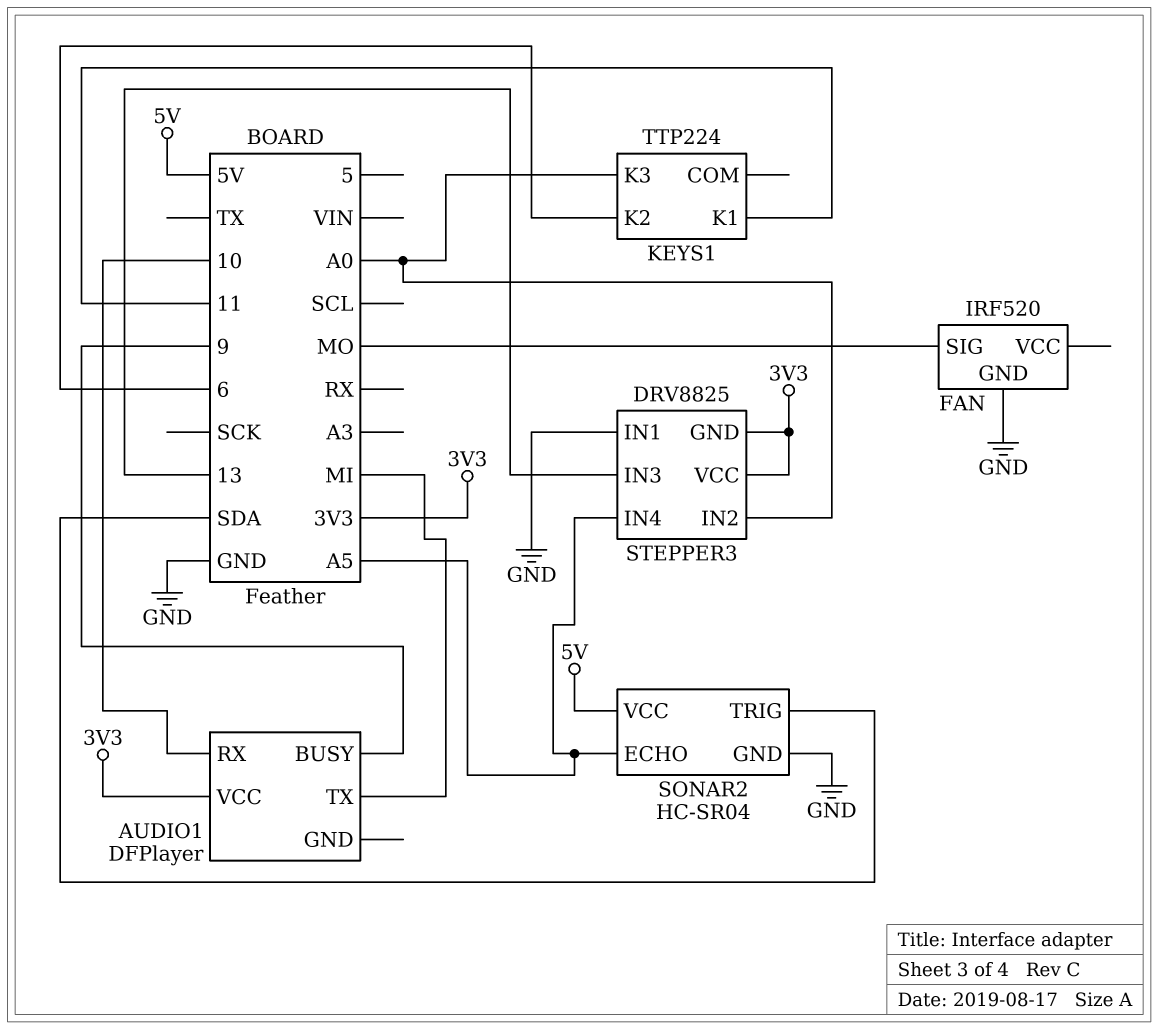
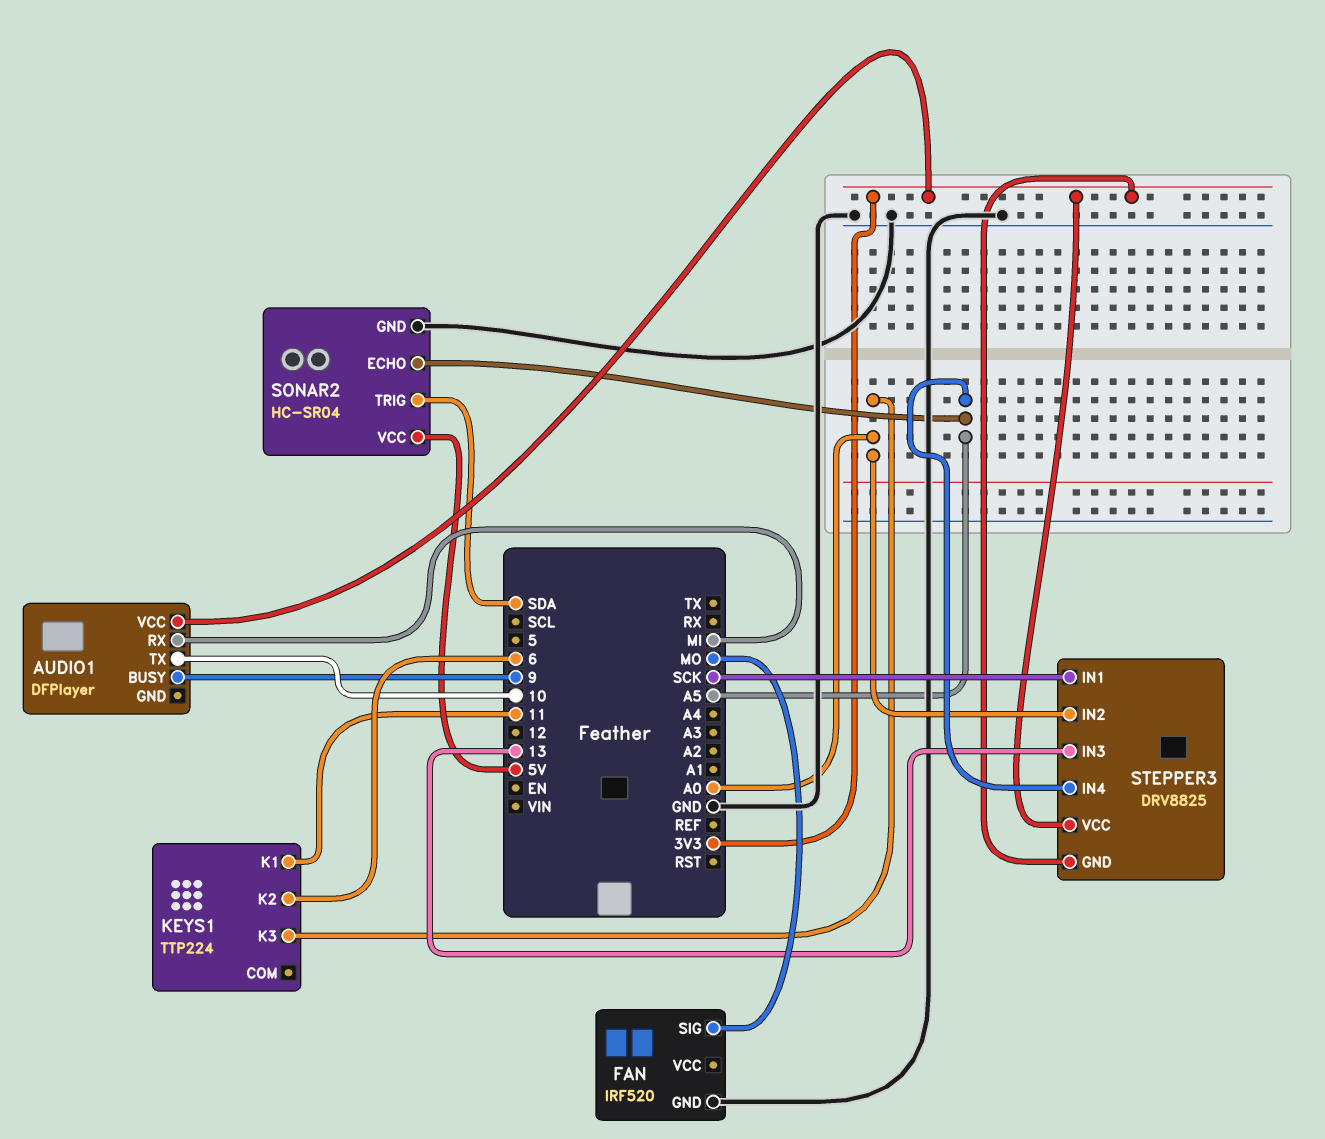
AUDIO1 pin RX: 10 -> MI
AUDIO1 pin TX: MI -> 10
STEPPER3 pin IN1: GND -> SCK

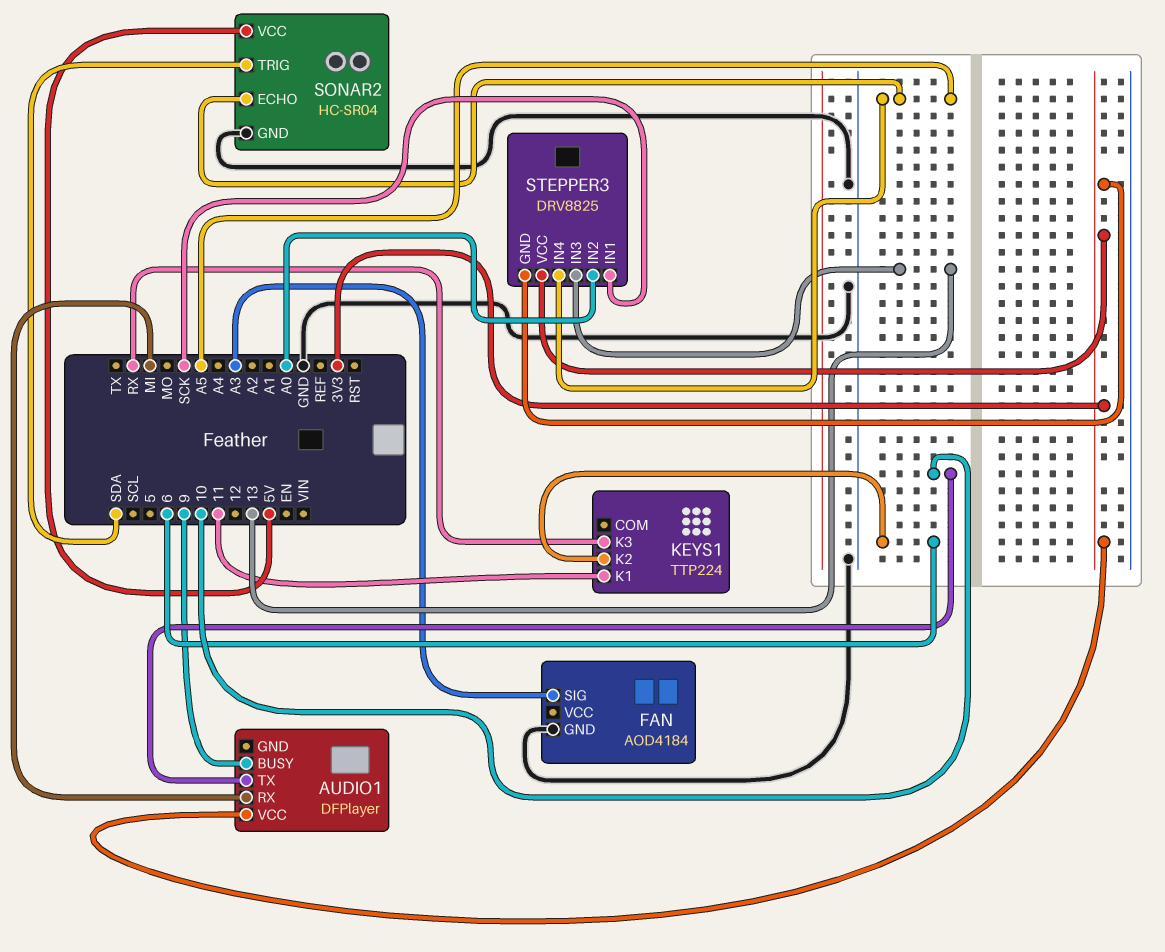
FAN: IRF520 -> AOD4184
FAN pin SIG: MO -> A3
KEYS1 pin K3: A0 -> RX

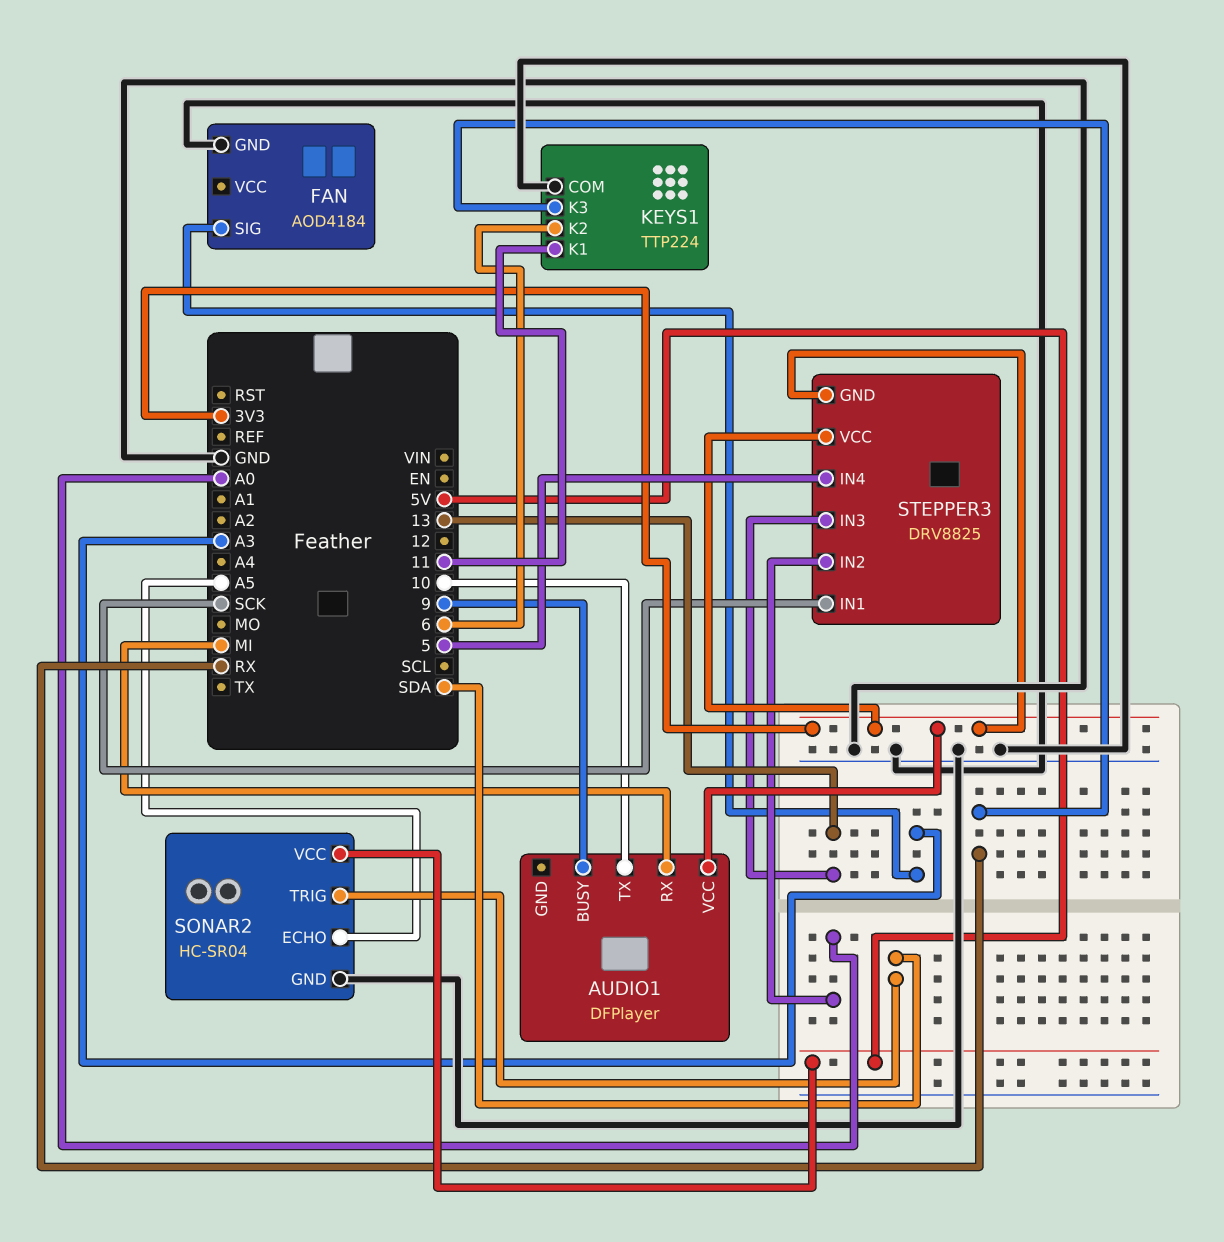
KEYS1 pin COM: none -> GND
STEPPER3 pin IN4: A5 -> 5

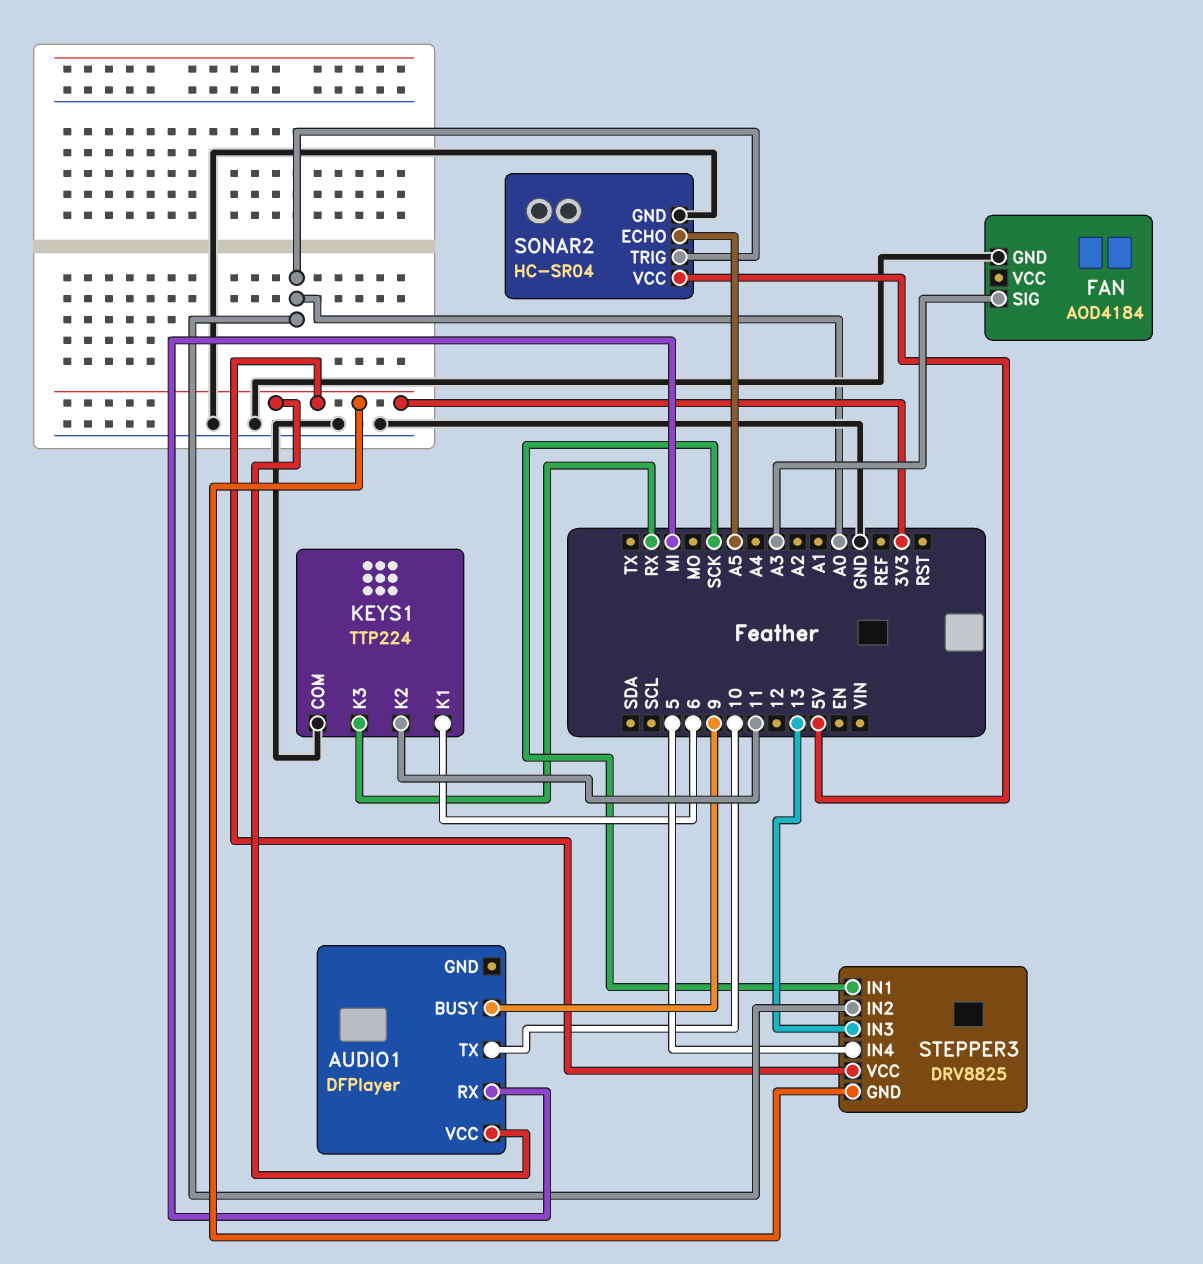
KEYS1 pin K1: 11 -> 6
KEYS1 pin K2: 6 -> 11
SONAR2 pin TRIG: SDA -> A0

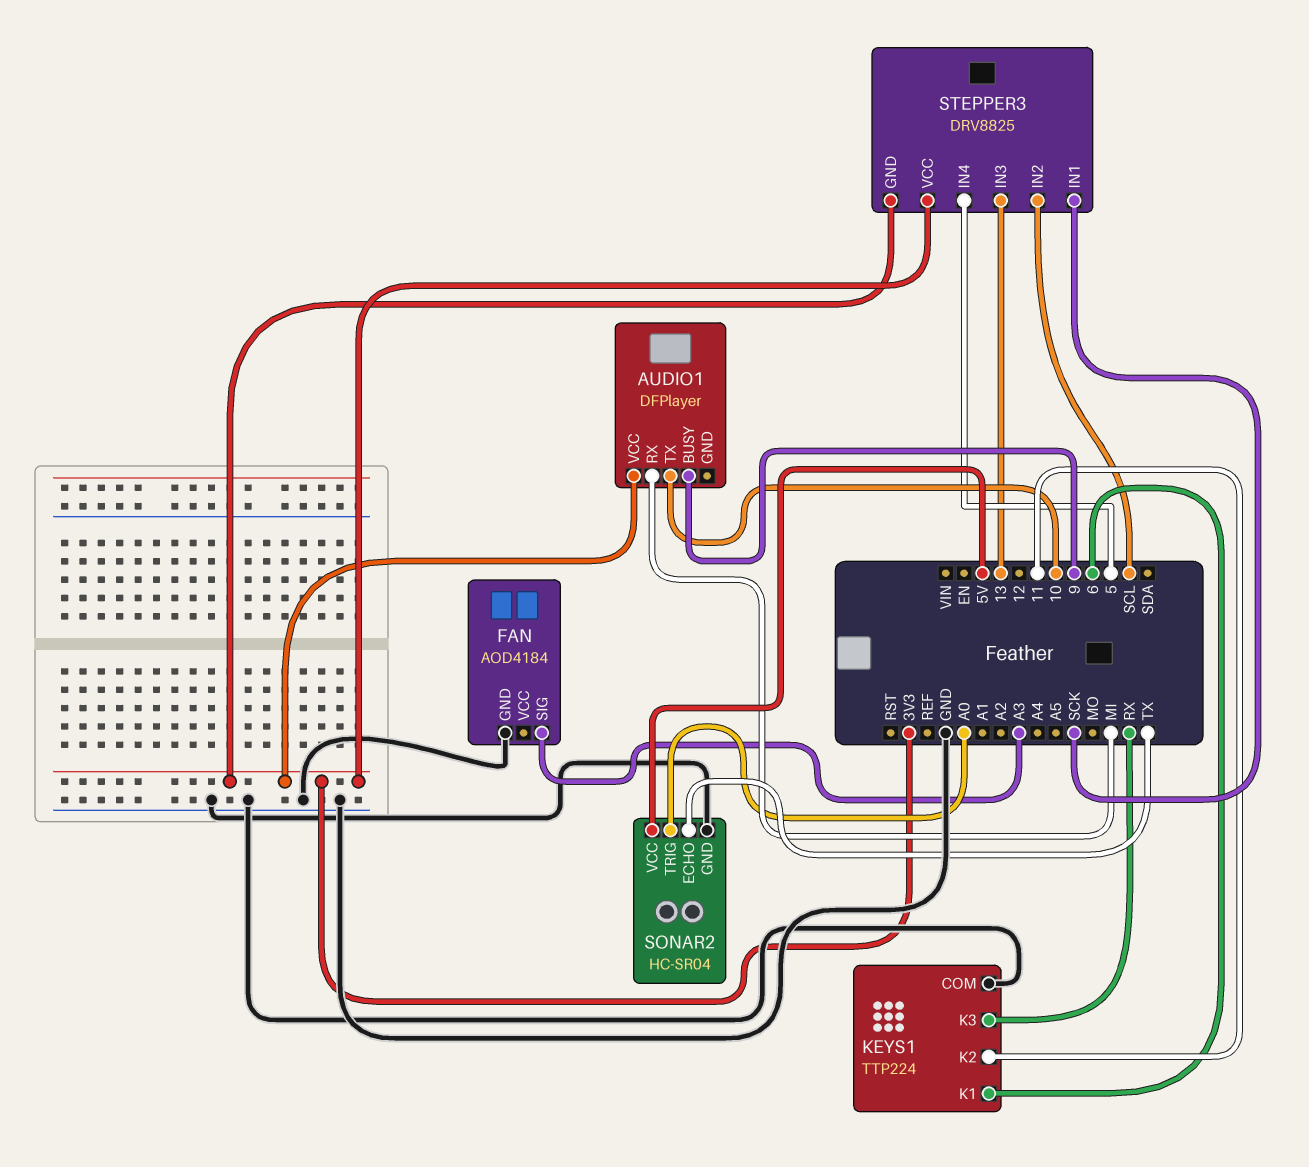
SONAR2 pin ECHO: A5 -> TX
STEPPER3 pin IN2: A0 -> SCL

